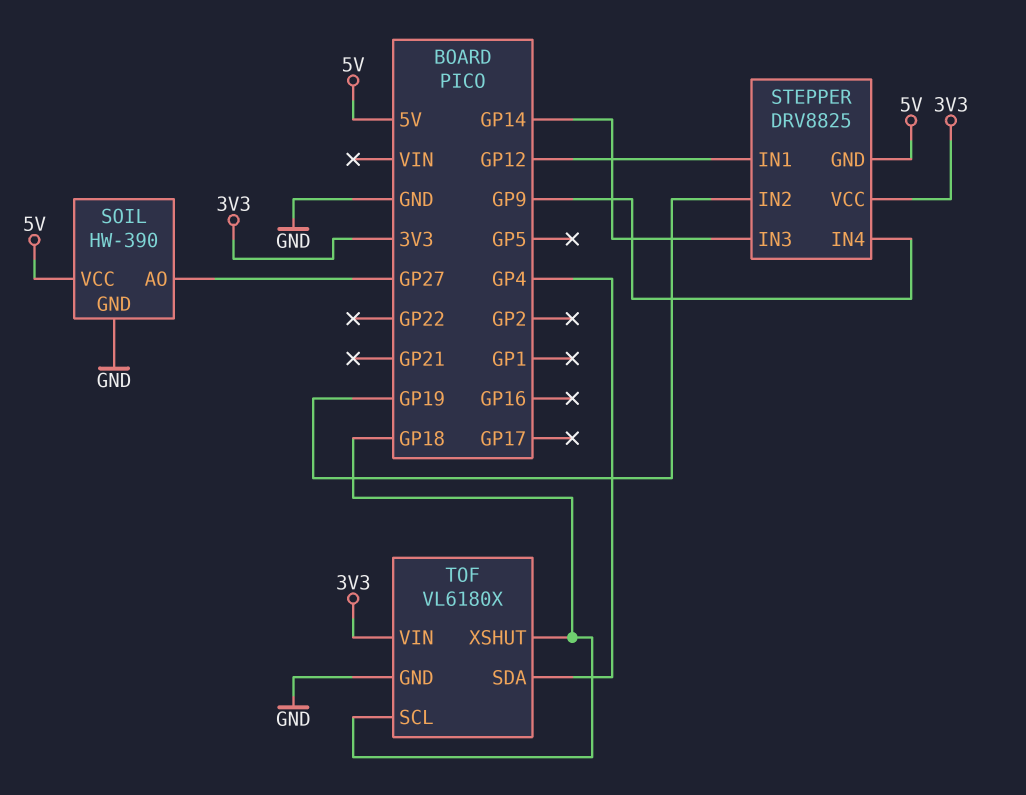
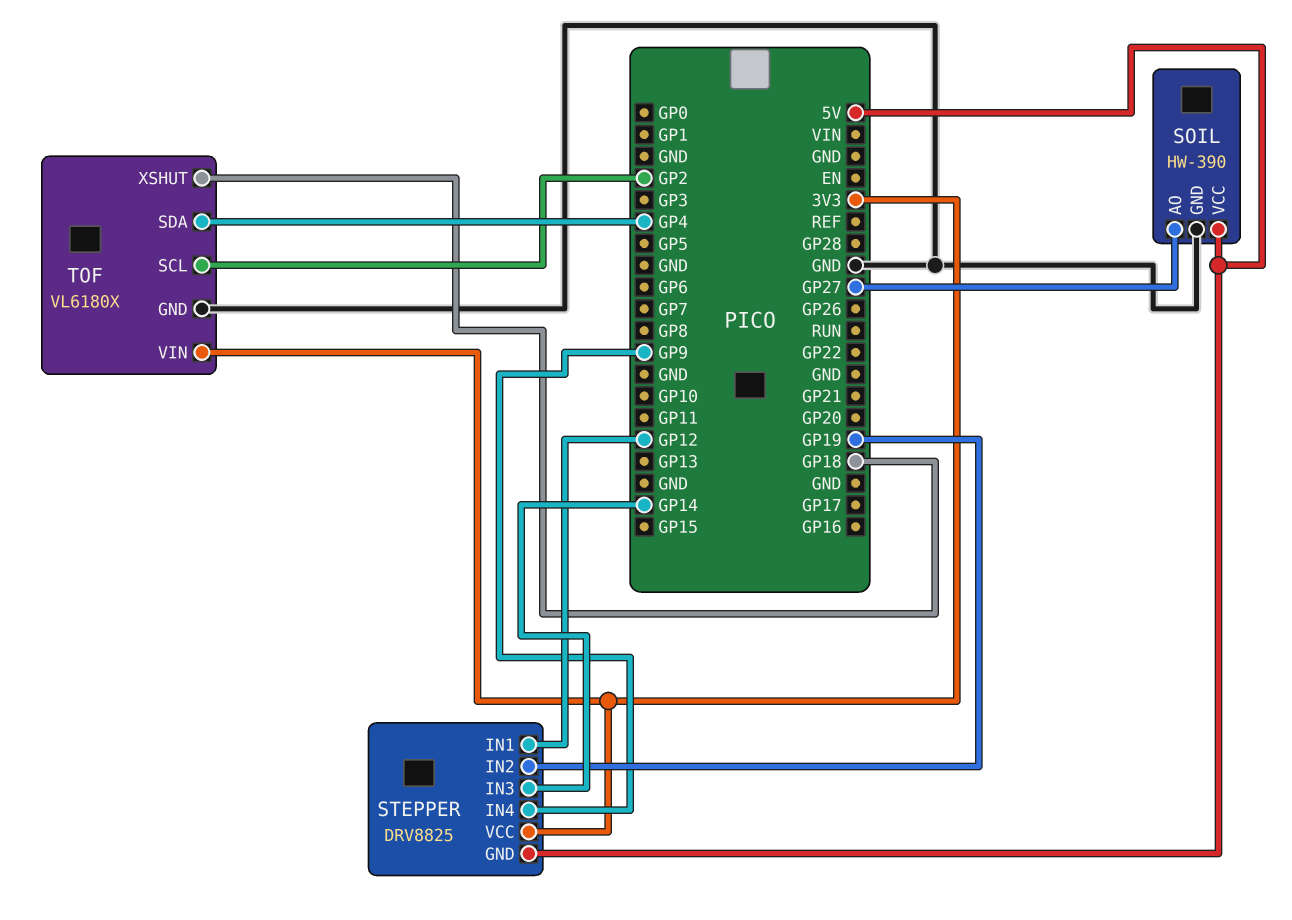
TOF pin SCL: GP18 -> GP2

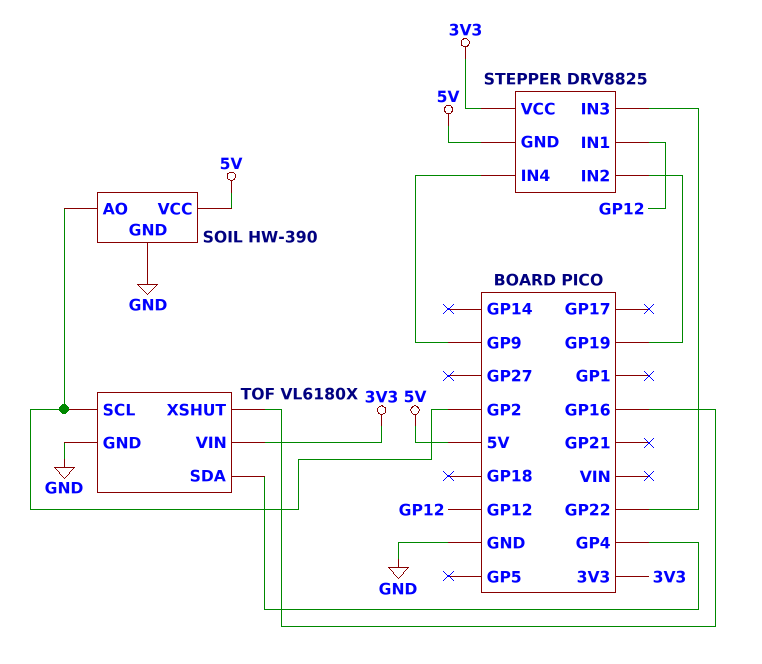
SOIL pin AO: GP27 -> GP2
STEPPER pin IN3: GP14 -> GP22
TOF pin XSHUT: GP18 -> GP16

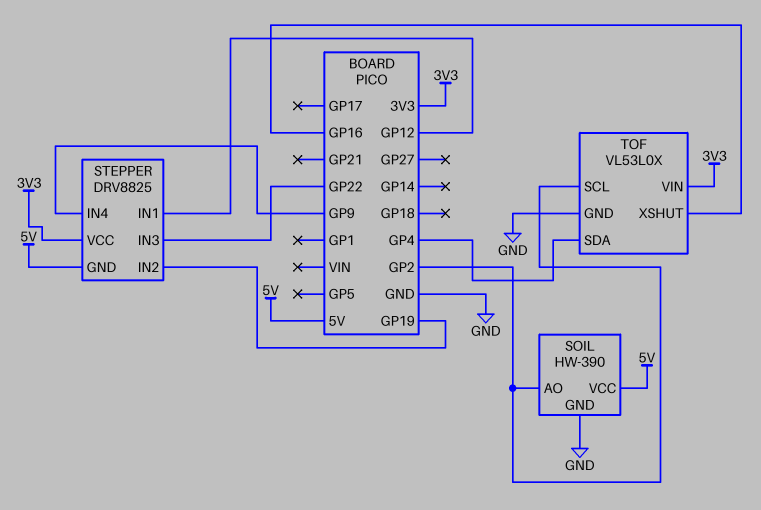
TOF: VL6180X -> VL53L0X

